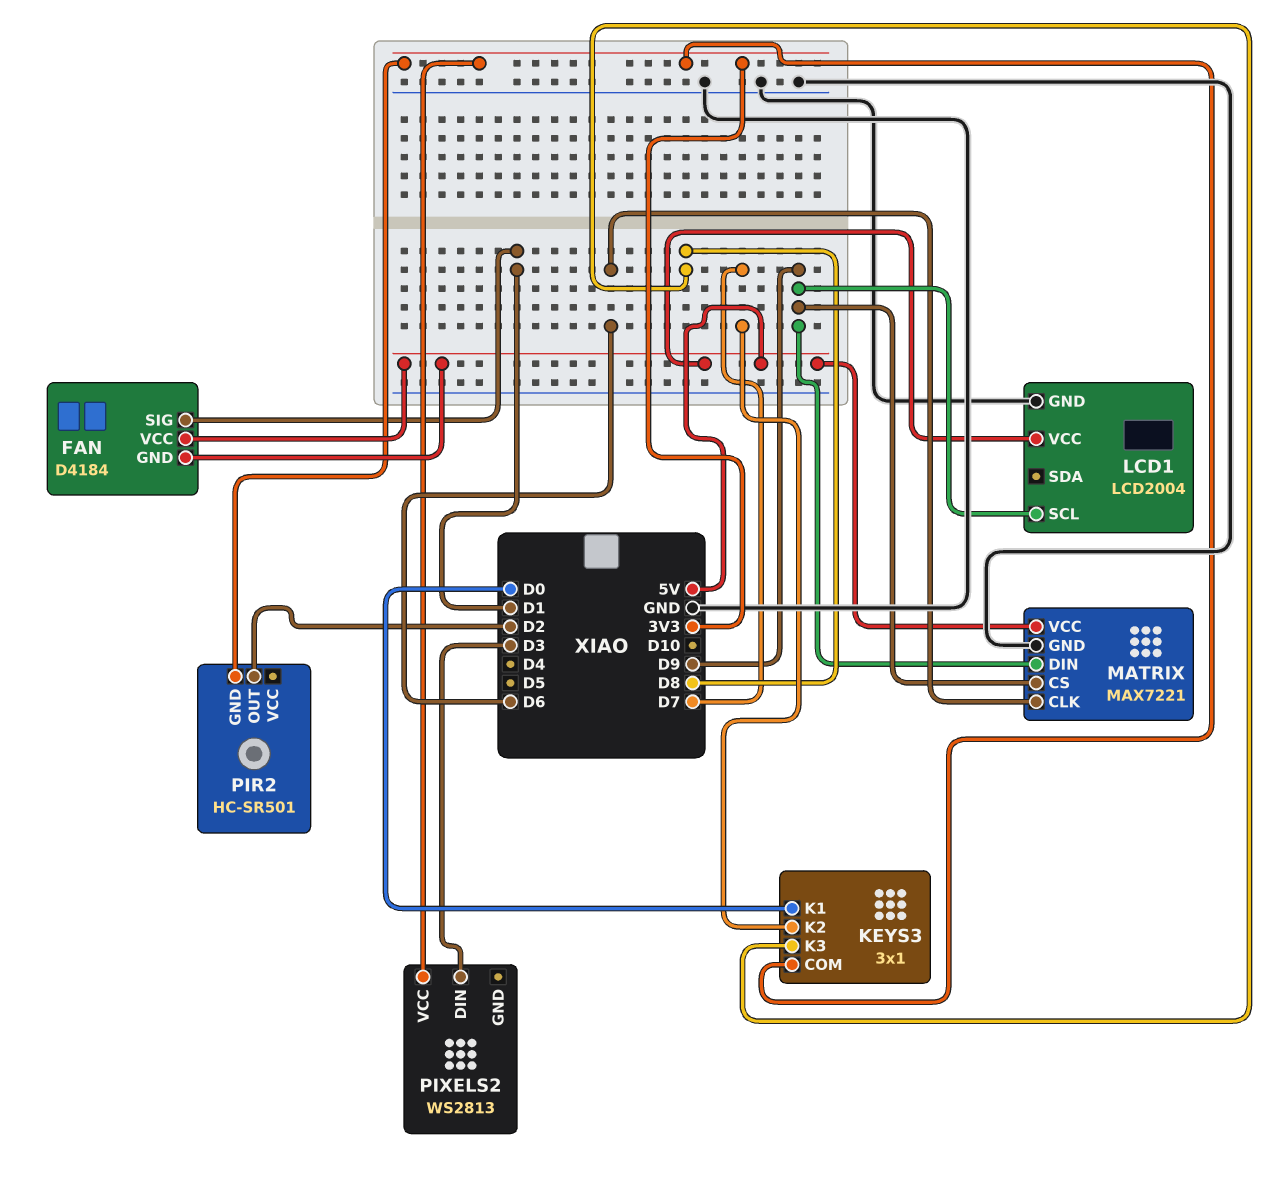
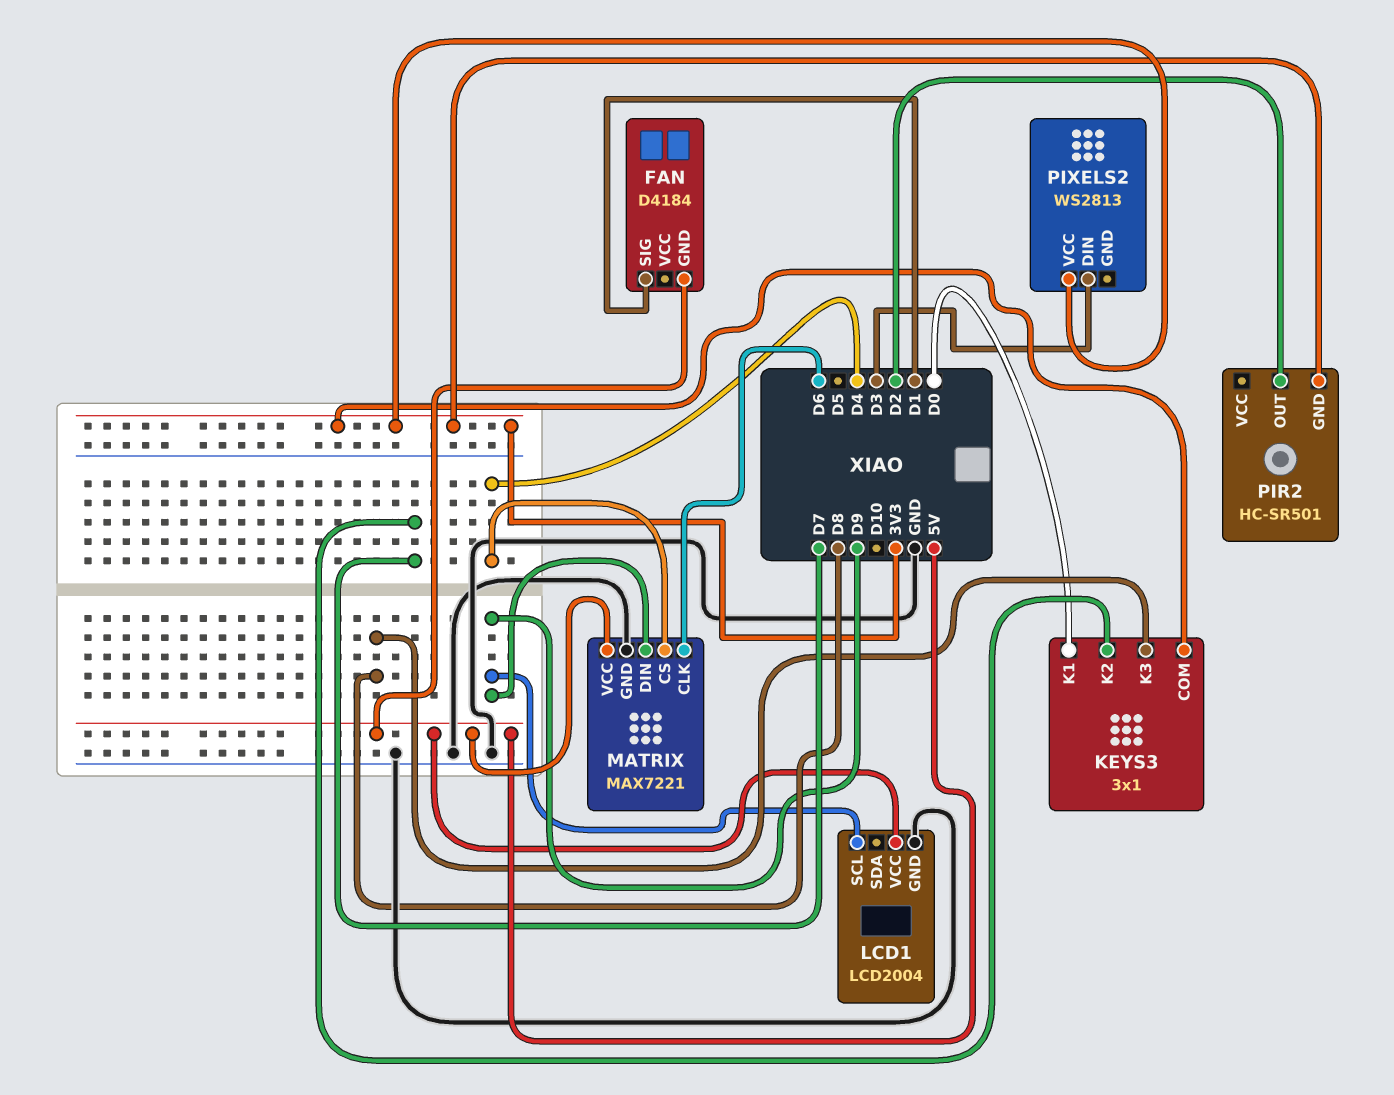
FAN pin VCC: 5V -> none
MATRIX pin CS: D9 -> D4

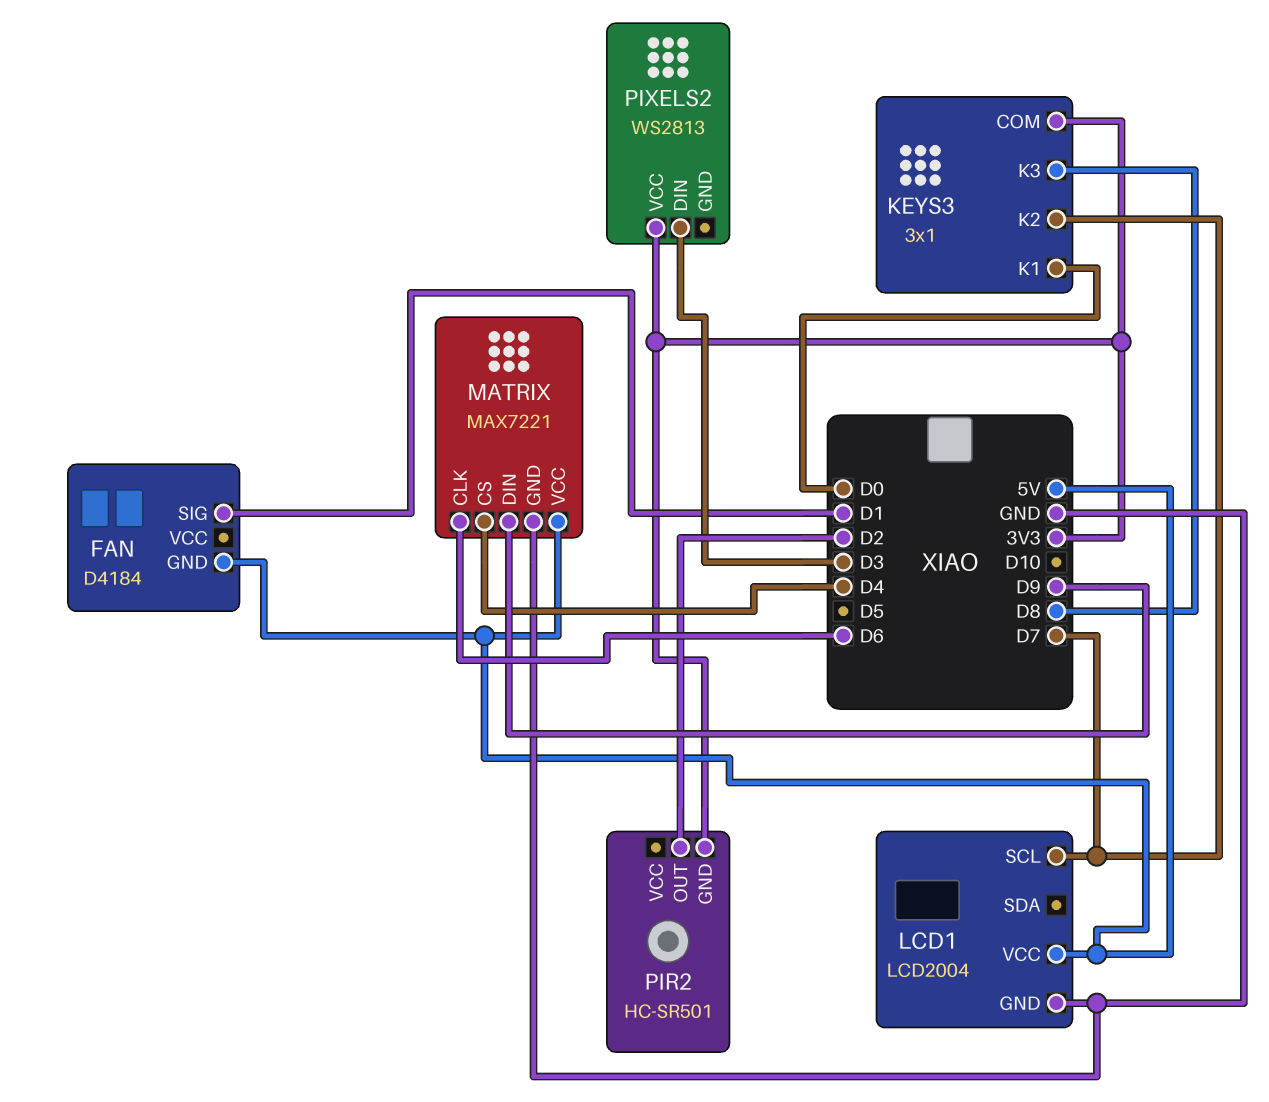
LCD1 pin SCL: D9 -> D7

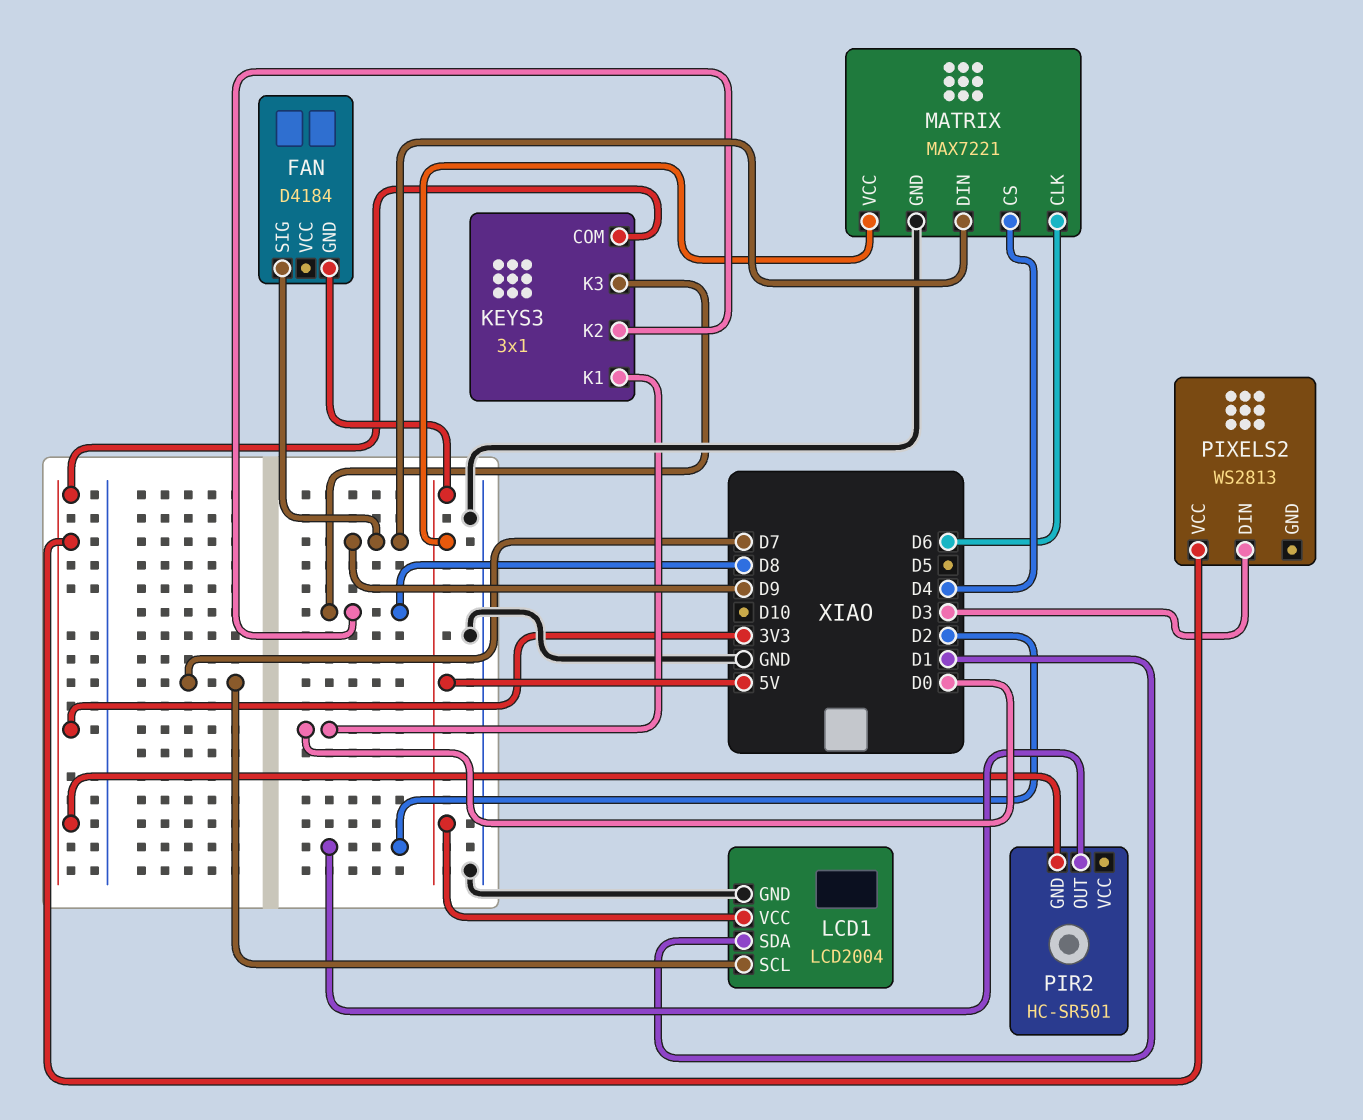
FAN pin SIG: D1 -> D9
KEYS3 pin K2: D7 -> D8
LCD1 pin SDA: none -> D1

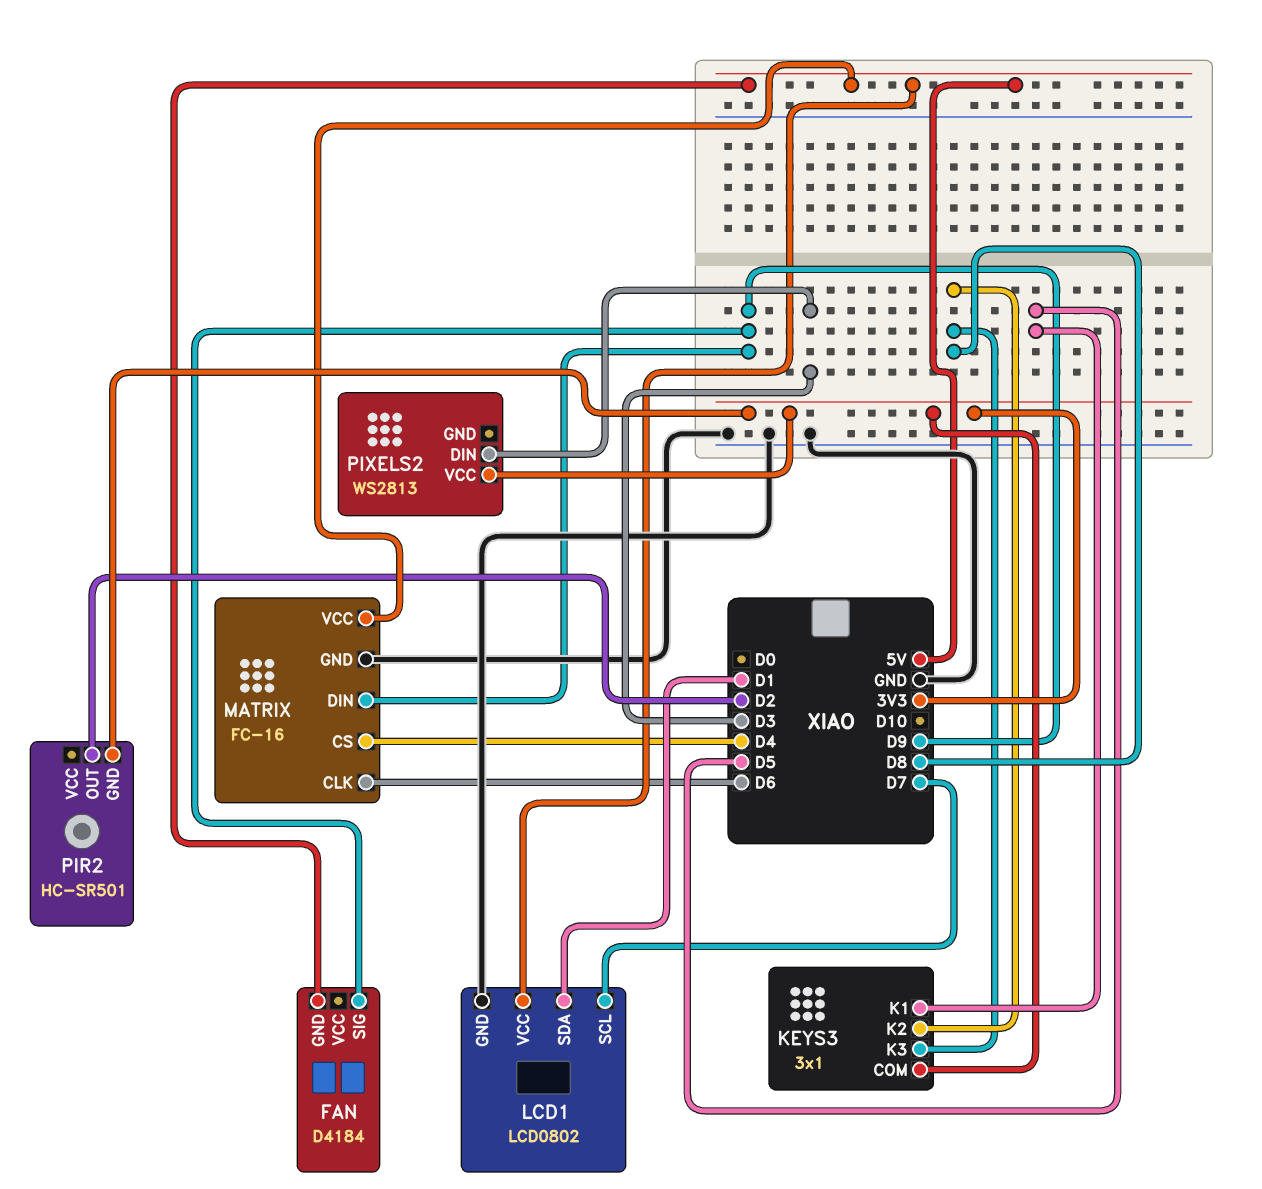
KEYS3 pin K1: D0 -> D5
LCD1: LCD2004 -> LCD0802
MATRIX: MAX7221 -> FC-16

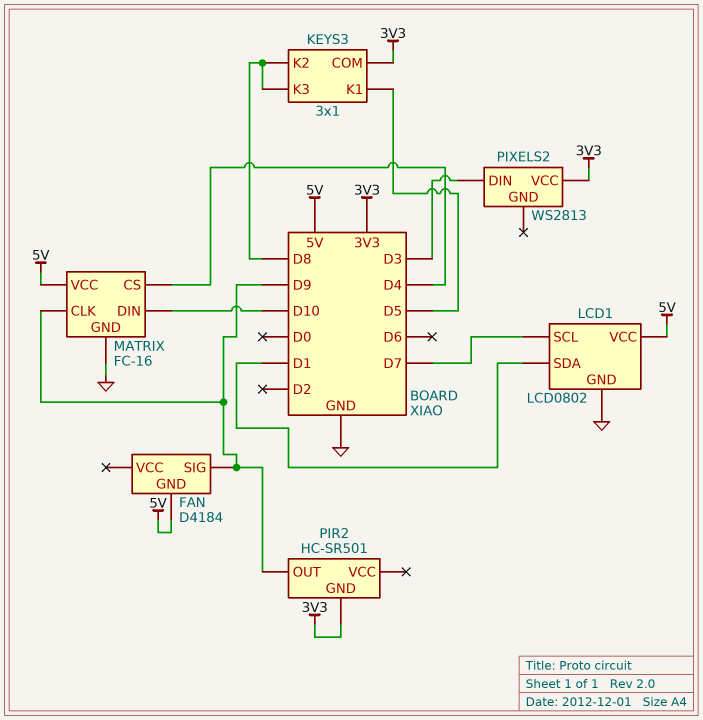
MATRIX pin CLK: D6 -> D9
MATRIX pin DIN: D9 -> D10
PIR2 pin OUT: D2 -> D9

